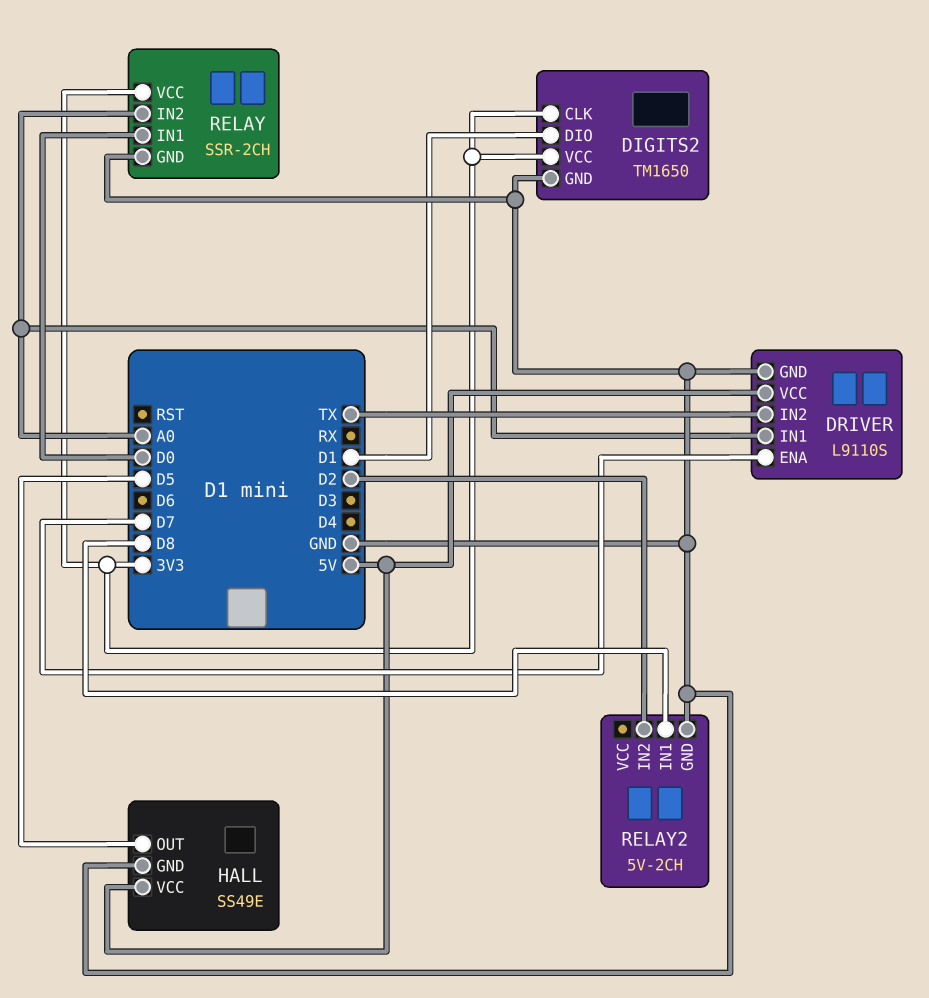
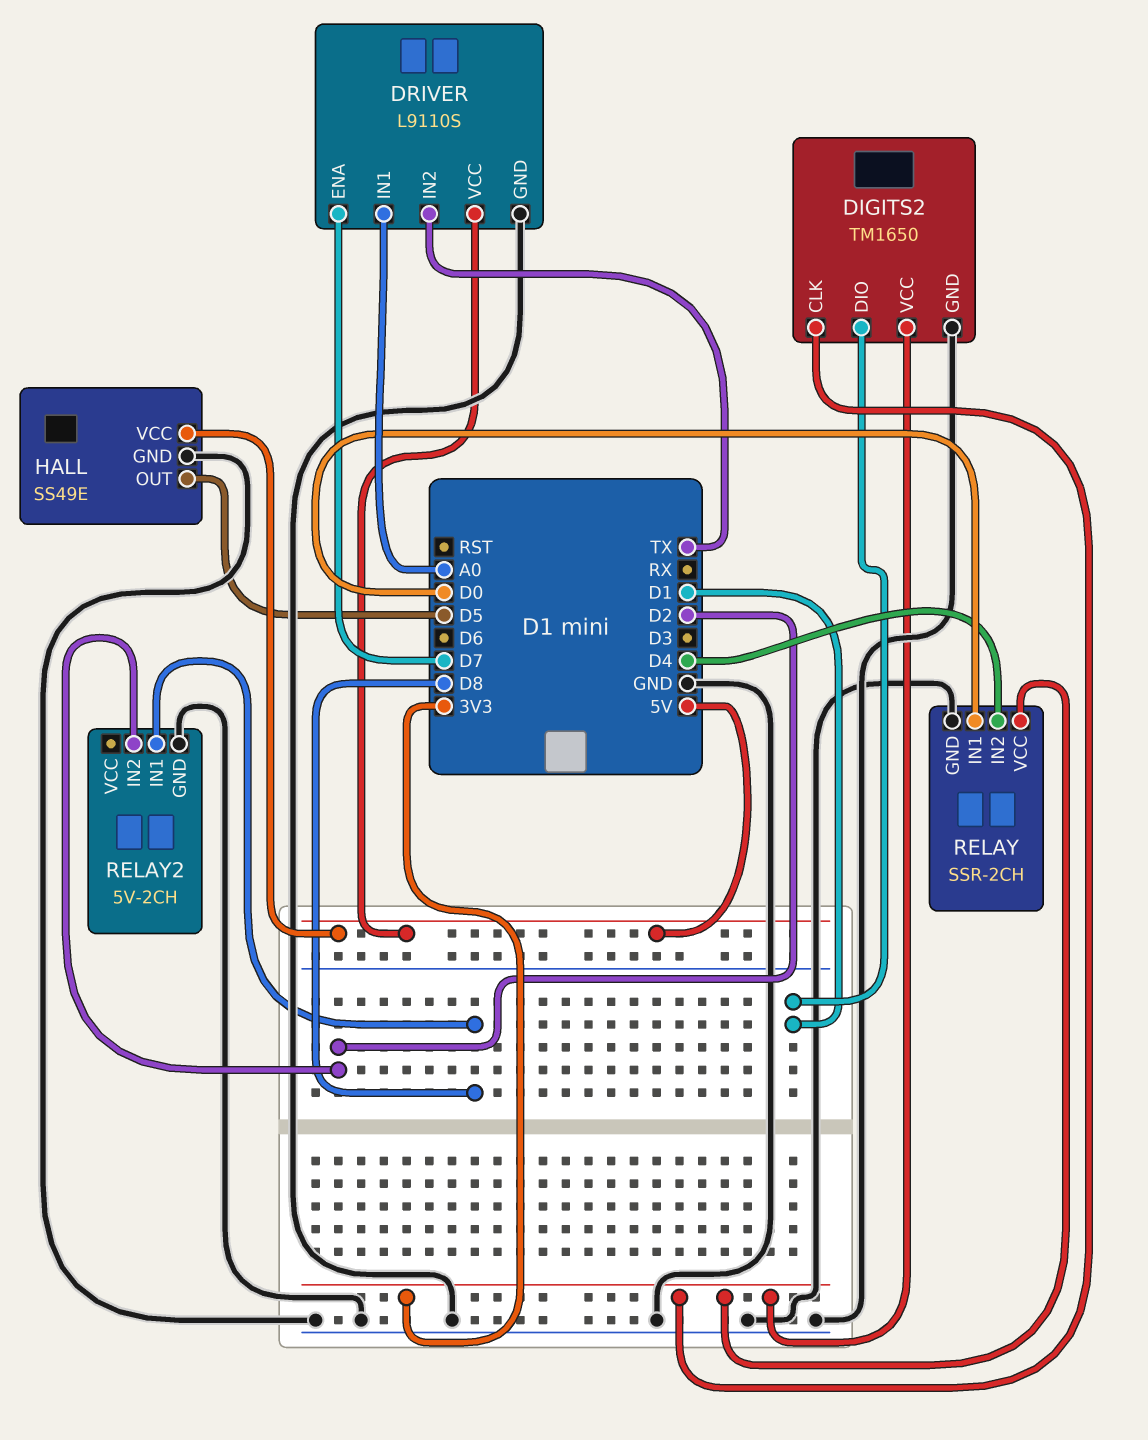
RELAY pin IN2: A0 -> D4

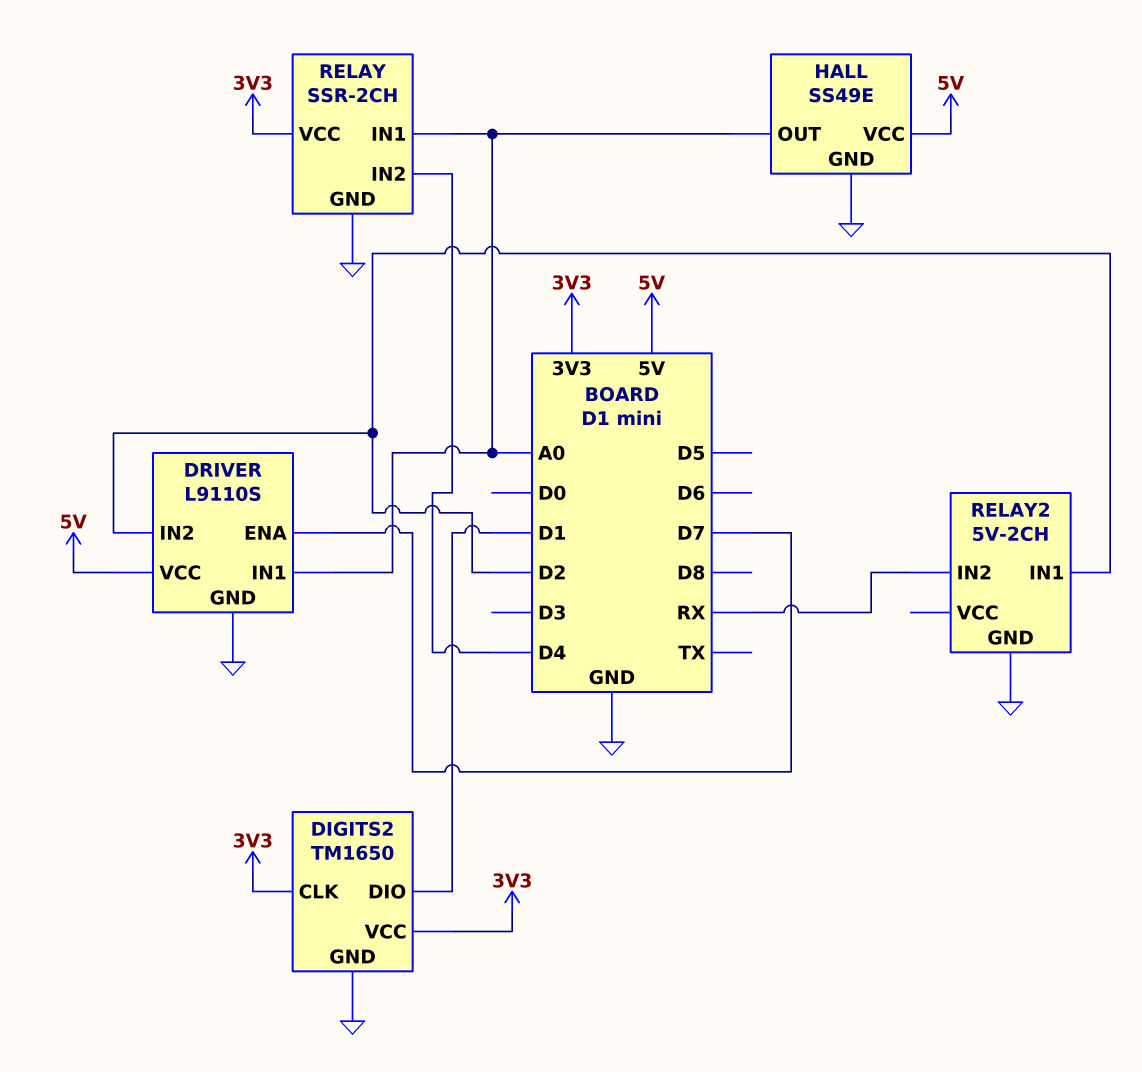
DRIVER pin IN2: TX -> D2
HALL pin OUT: D5 -> A0
RELAY pin IN1: D0 -> A0
RELAY2 pin IN1: D8 -> D2
RELAY2 pin IN2: D2 -> RX

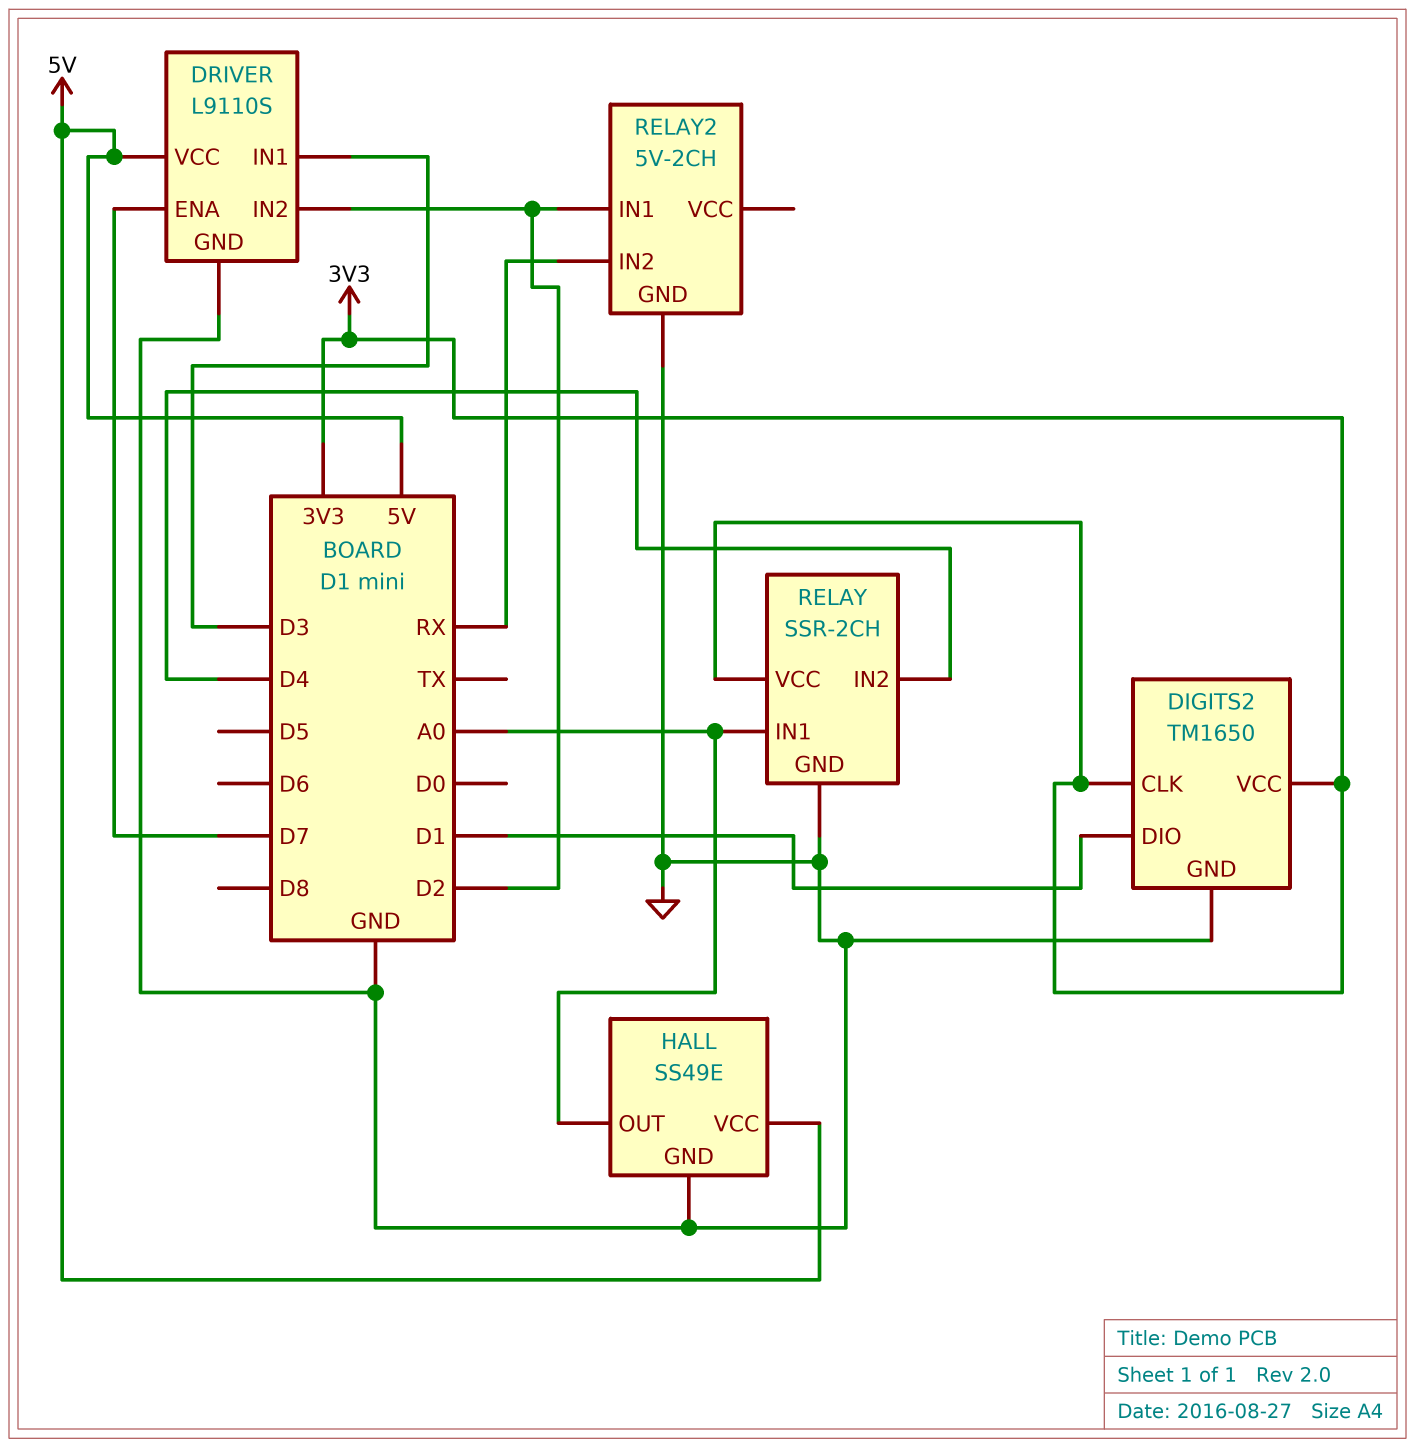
DRIVER pin IN1: A0 -> D3

